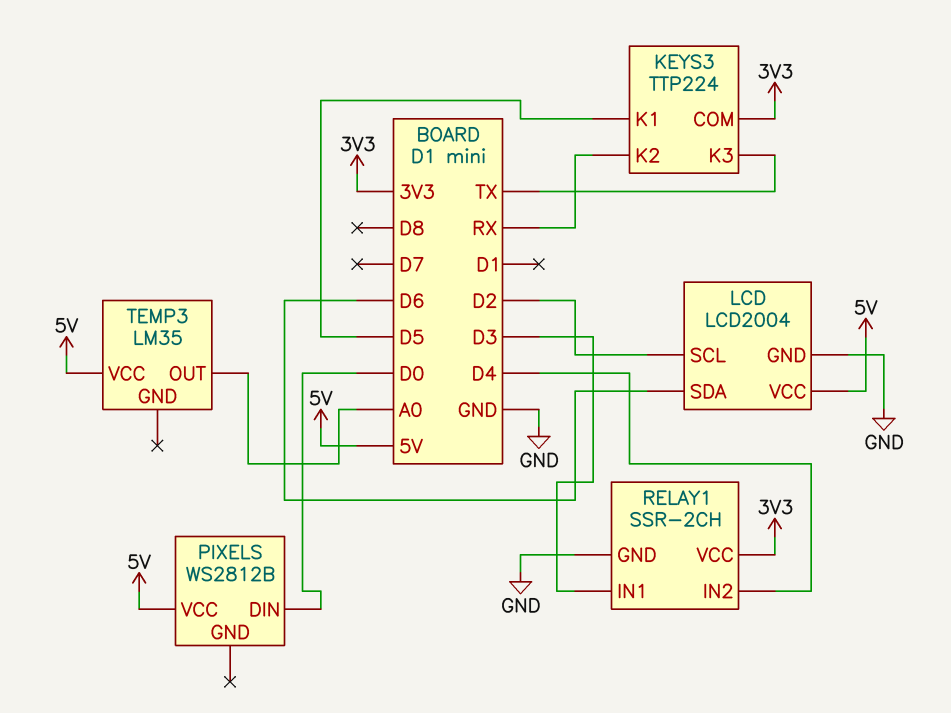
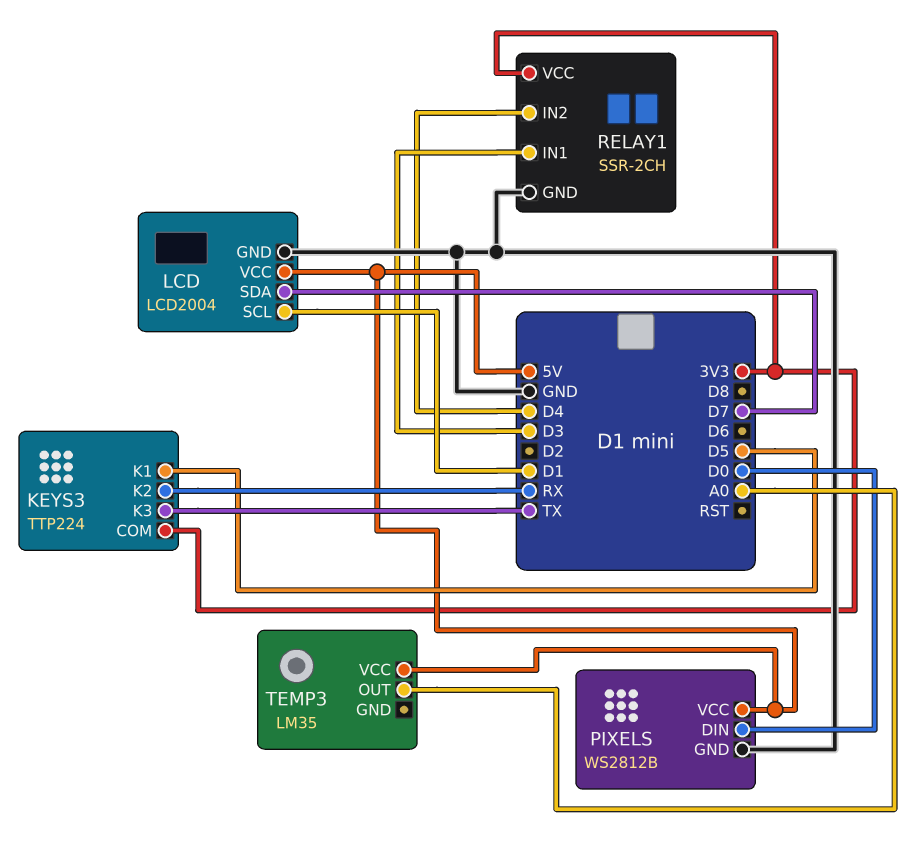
LCD pin SCL: D2 -> D1
LCD pin SDA: D6 -> D7
PIXELS pin GND: none -> GND

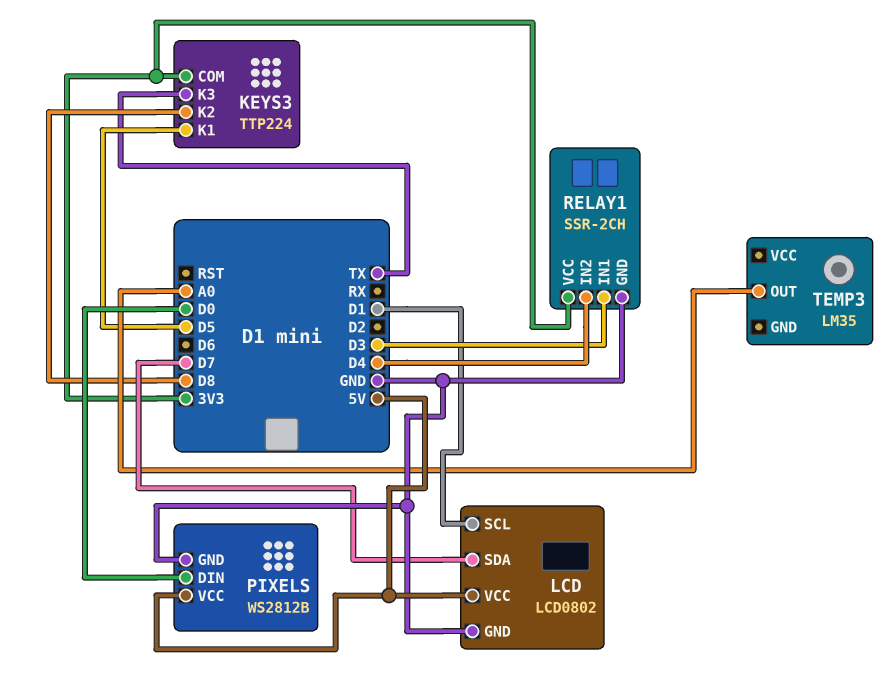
KEYS3 pin K2: RX -> D8
LCD: LCD2004 -> LCD0802
TEMP3 pin VCC: 5V -> none

